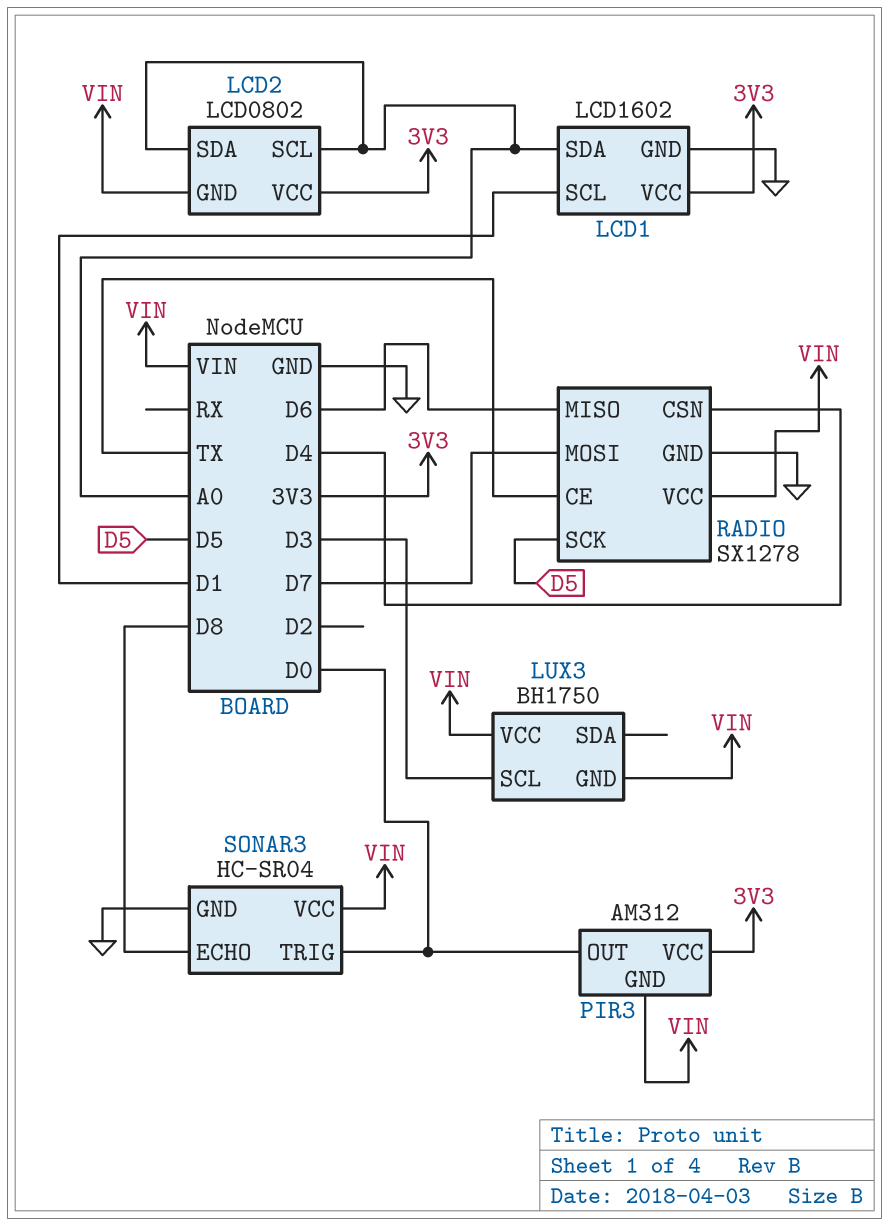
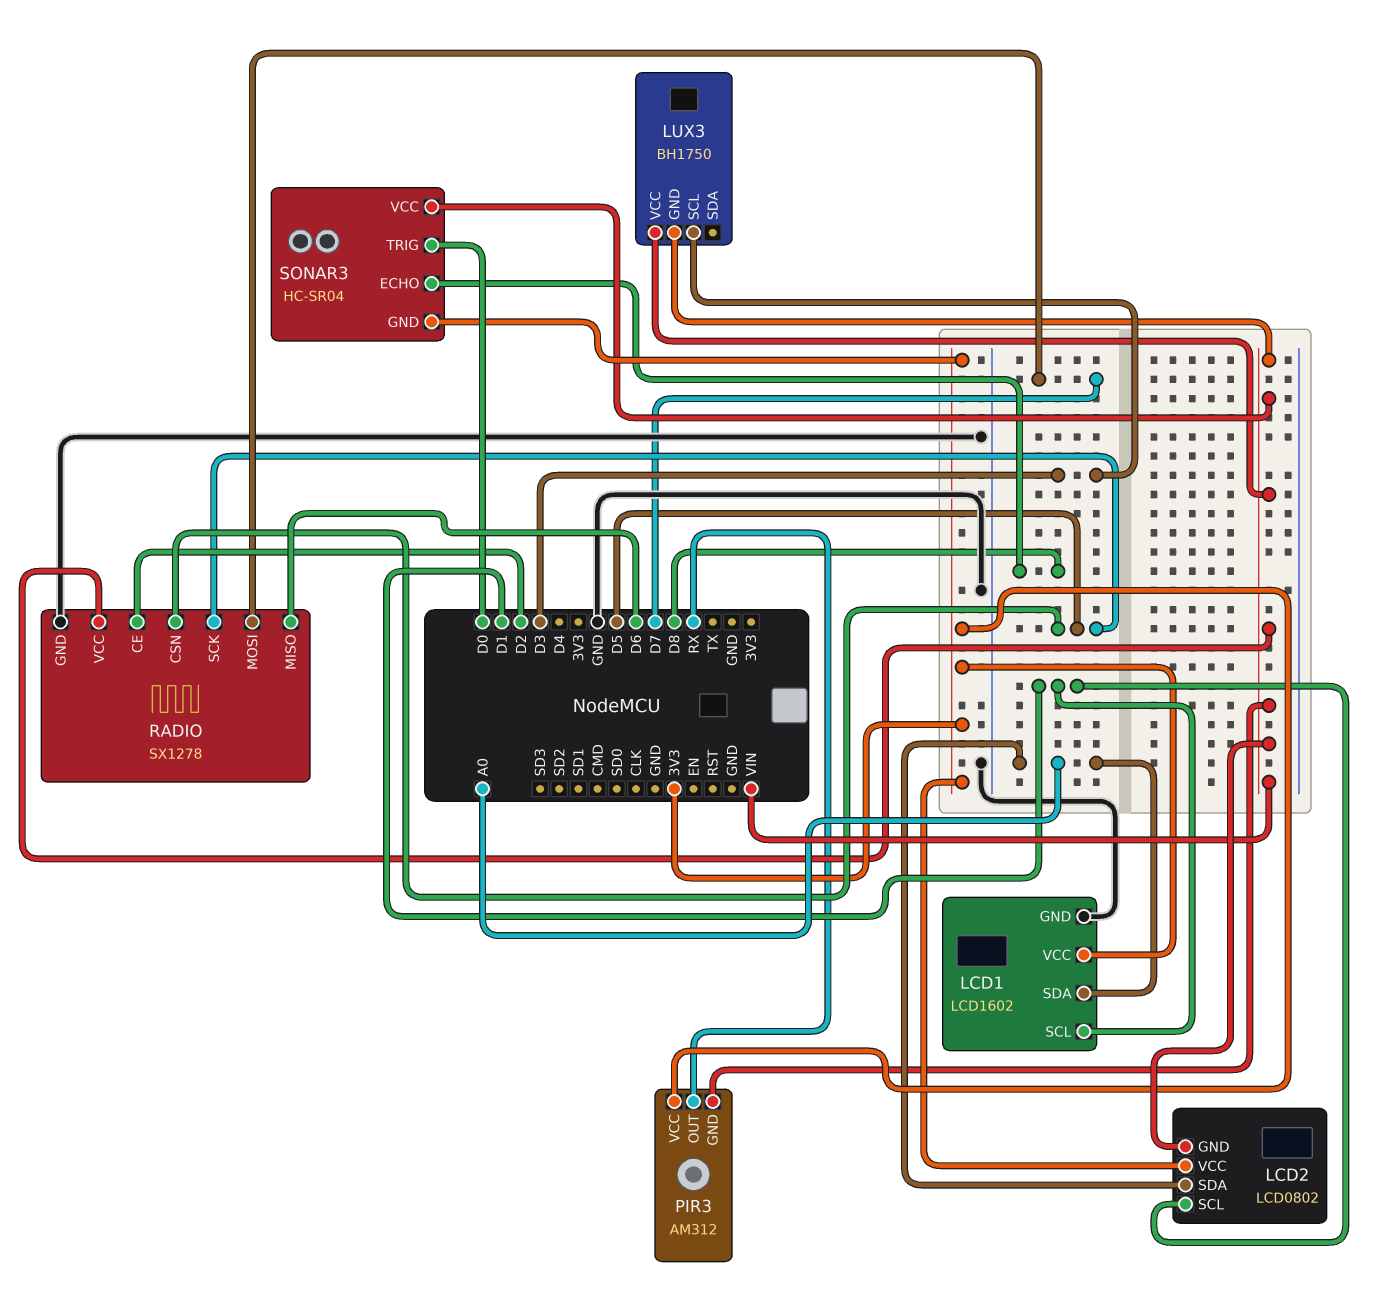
LCD2 pin SCL: A0 -> D1
PIR3 pin OUT: D0 -> RX
RADIO pin CE: TX -> D2
RADIO pin CSN: D4 -> D5
SONAR3 pin GND: GND -> 3V3

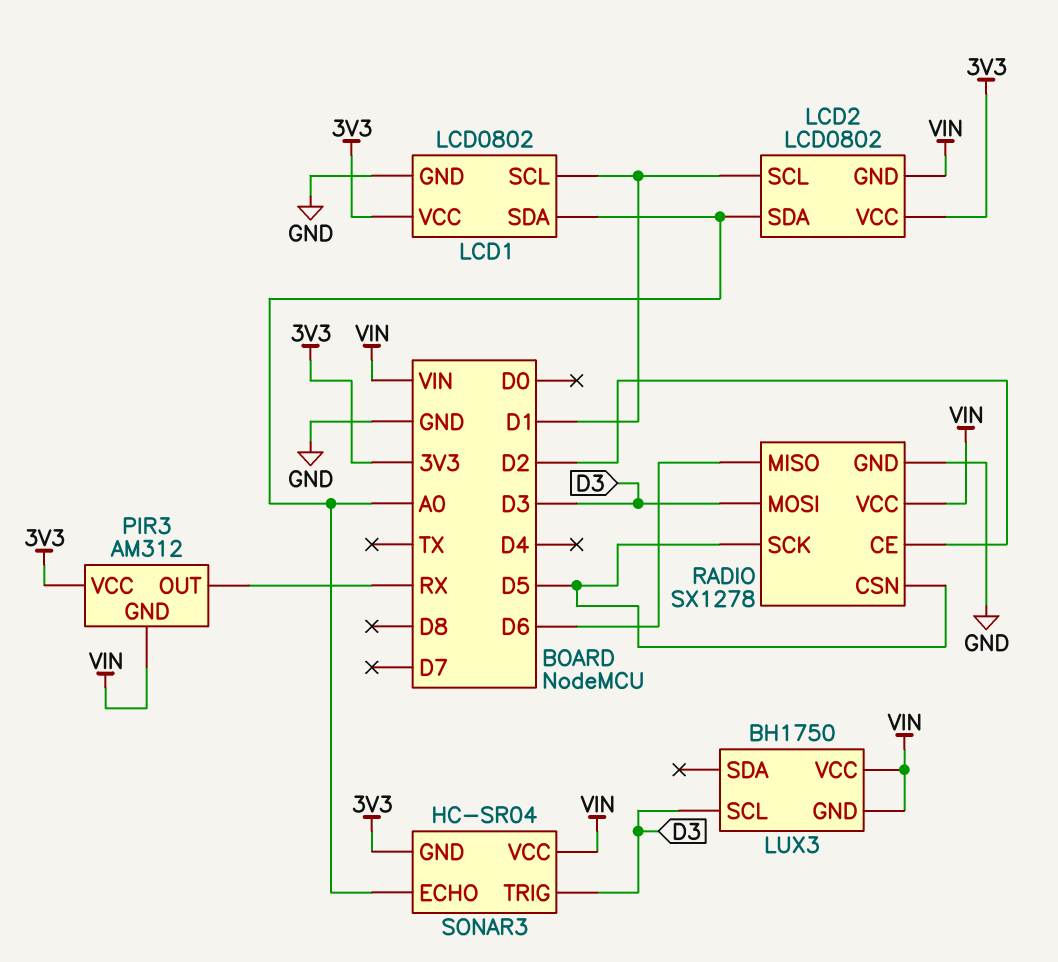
LCD1: LCD1602 -> LCD0802
RADIO pin MOSI: D7 -> D3
SONAR3 pin ECHO: D8 -> A0
SONAR3 pin TRIG: D0 -> D3

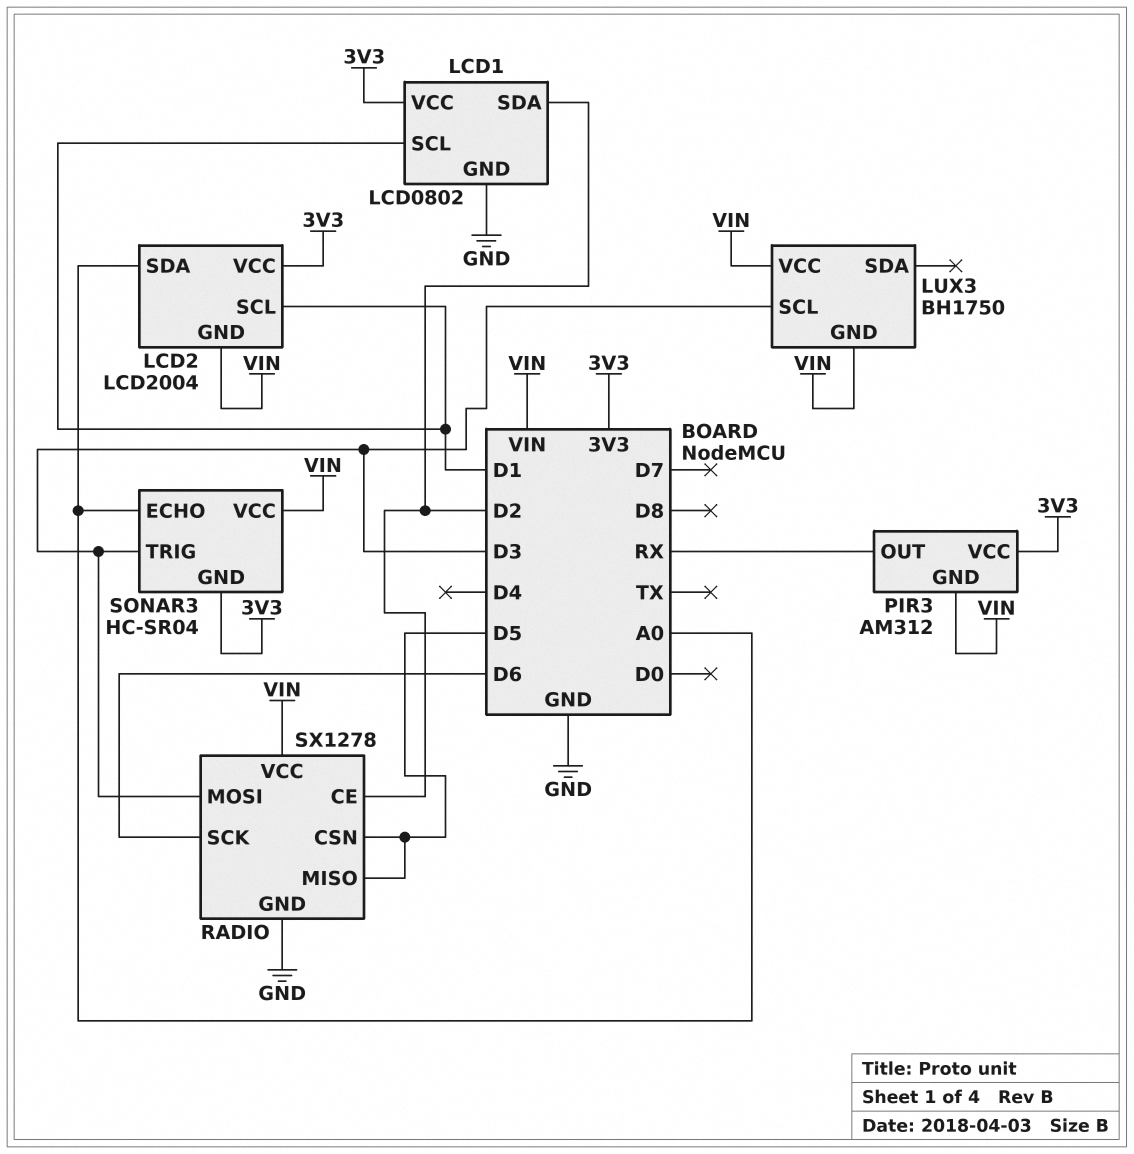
LCD1 pin SDA: A0 -> D2
LCD2: LCD0802 -> LCD2004
RADIO pin MISO: D6 -> D5
RADIO pin SCK: D5 -> D6

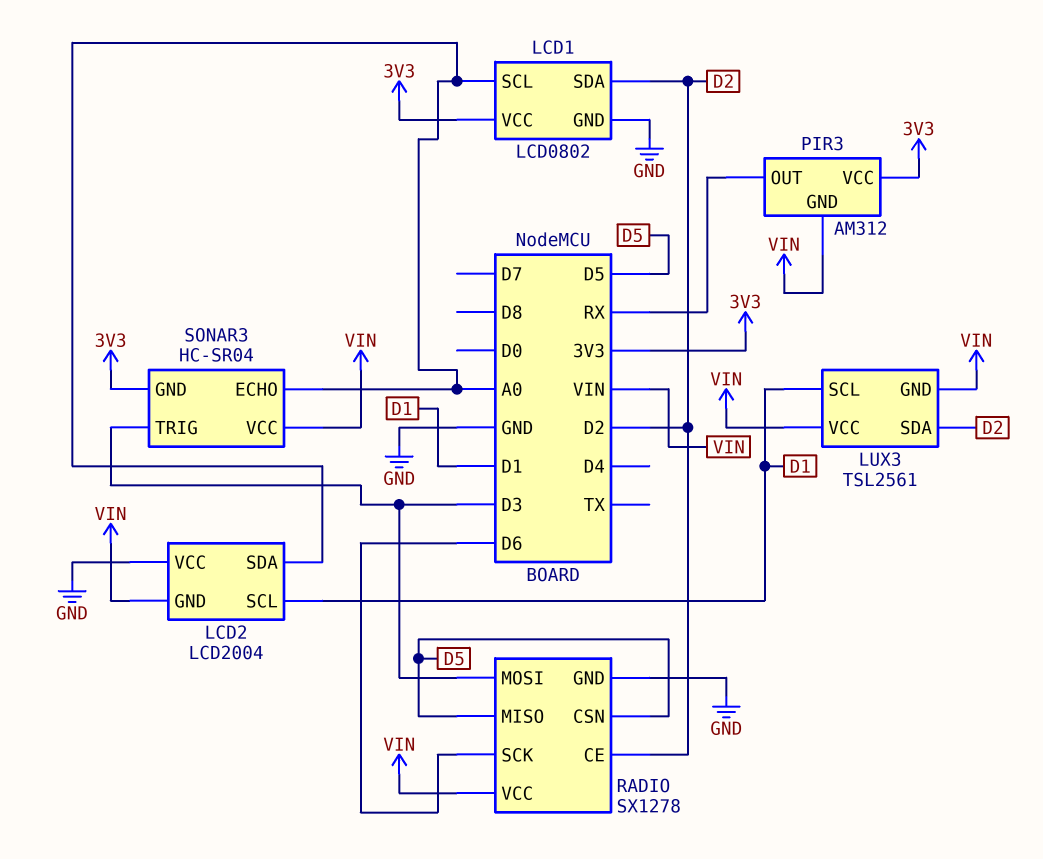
LCD1 pin SCL: D1 -> A0
LCD2 pin VCC: 3V3 -> GND
LUX3: BH1750 -> TSL2561
LUX3 pin SCL: D3 -> D1
LUX3 pin SDA: none -> D2

